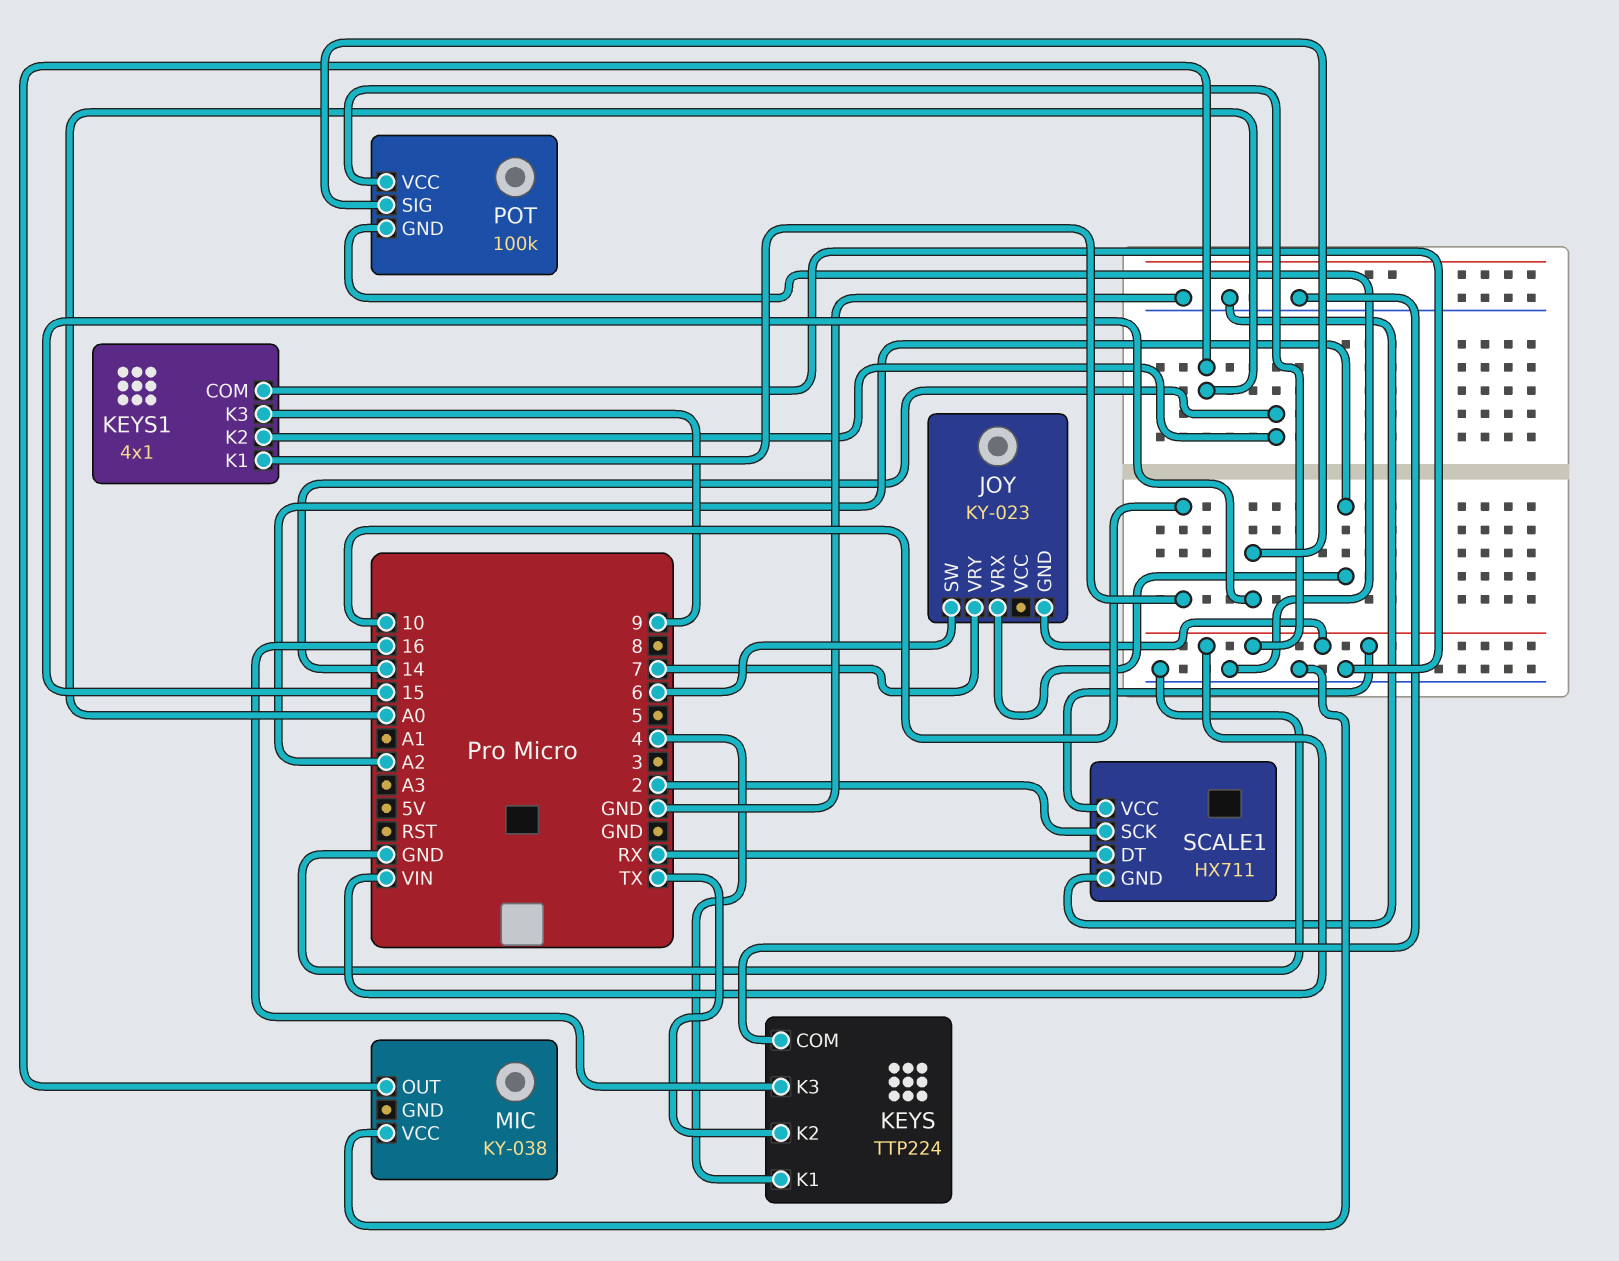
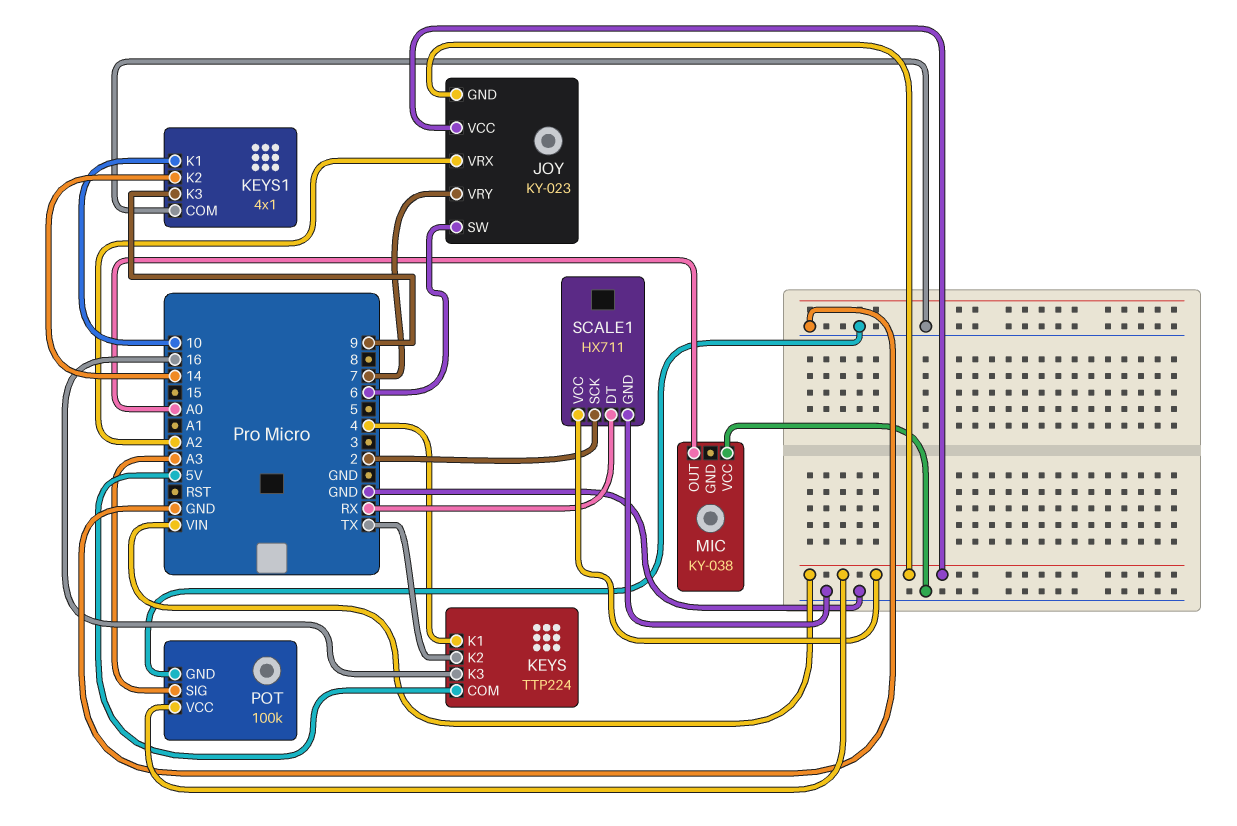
JOY pin VCC: none -> VIN
KEYS pin COM: GND -> 5V
POT pin SIG: 15 -> A3

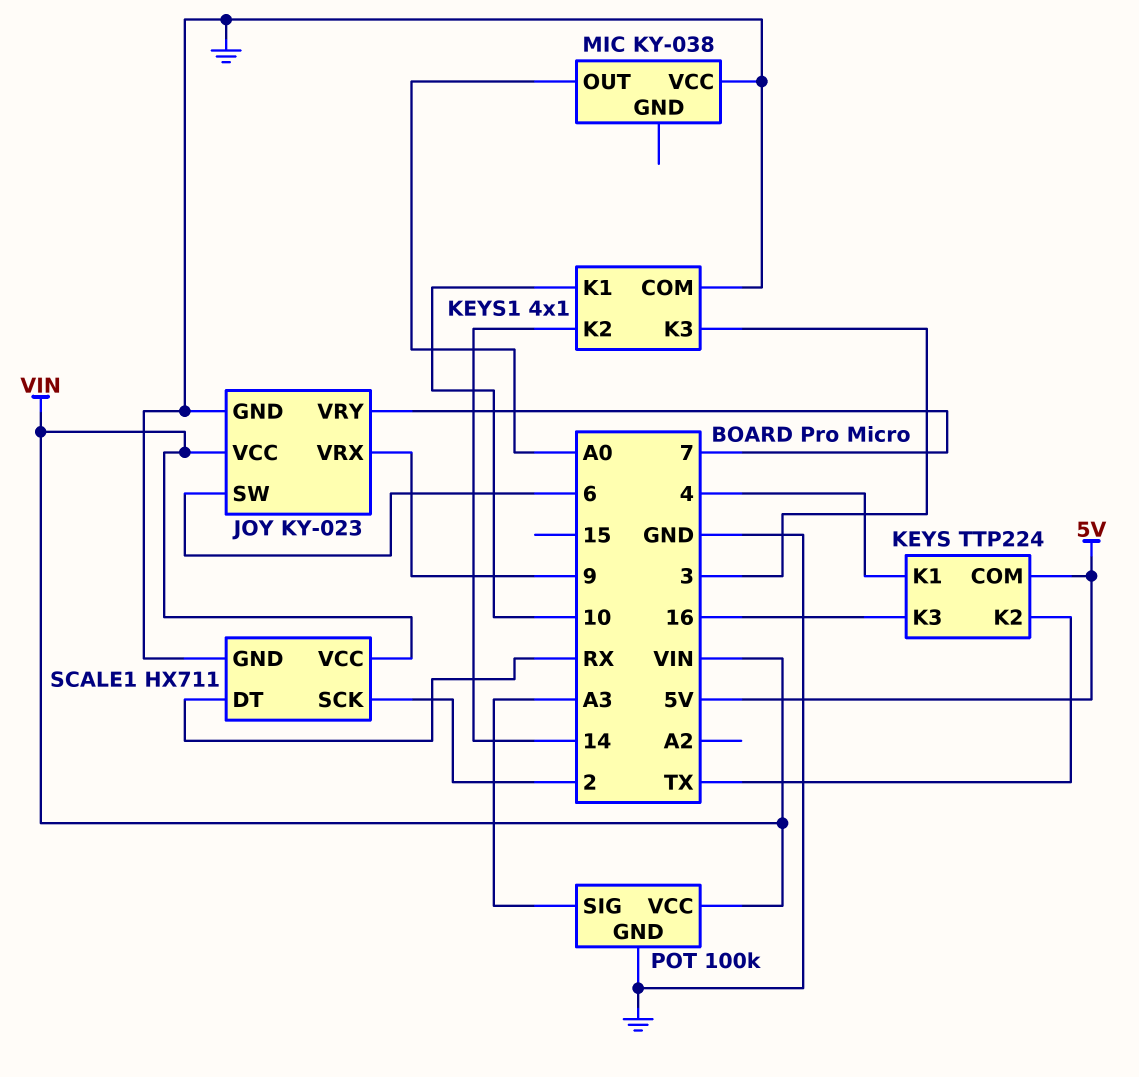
JOY pin GND: VIN -> GND
JOY pin VRX: A2 -> 9
KEYS1 pin K3: 9 -> 3

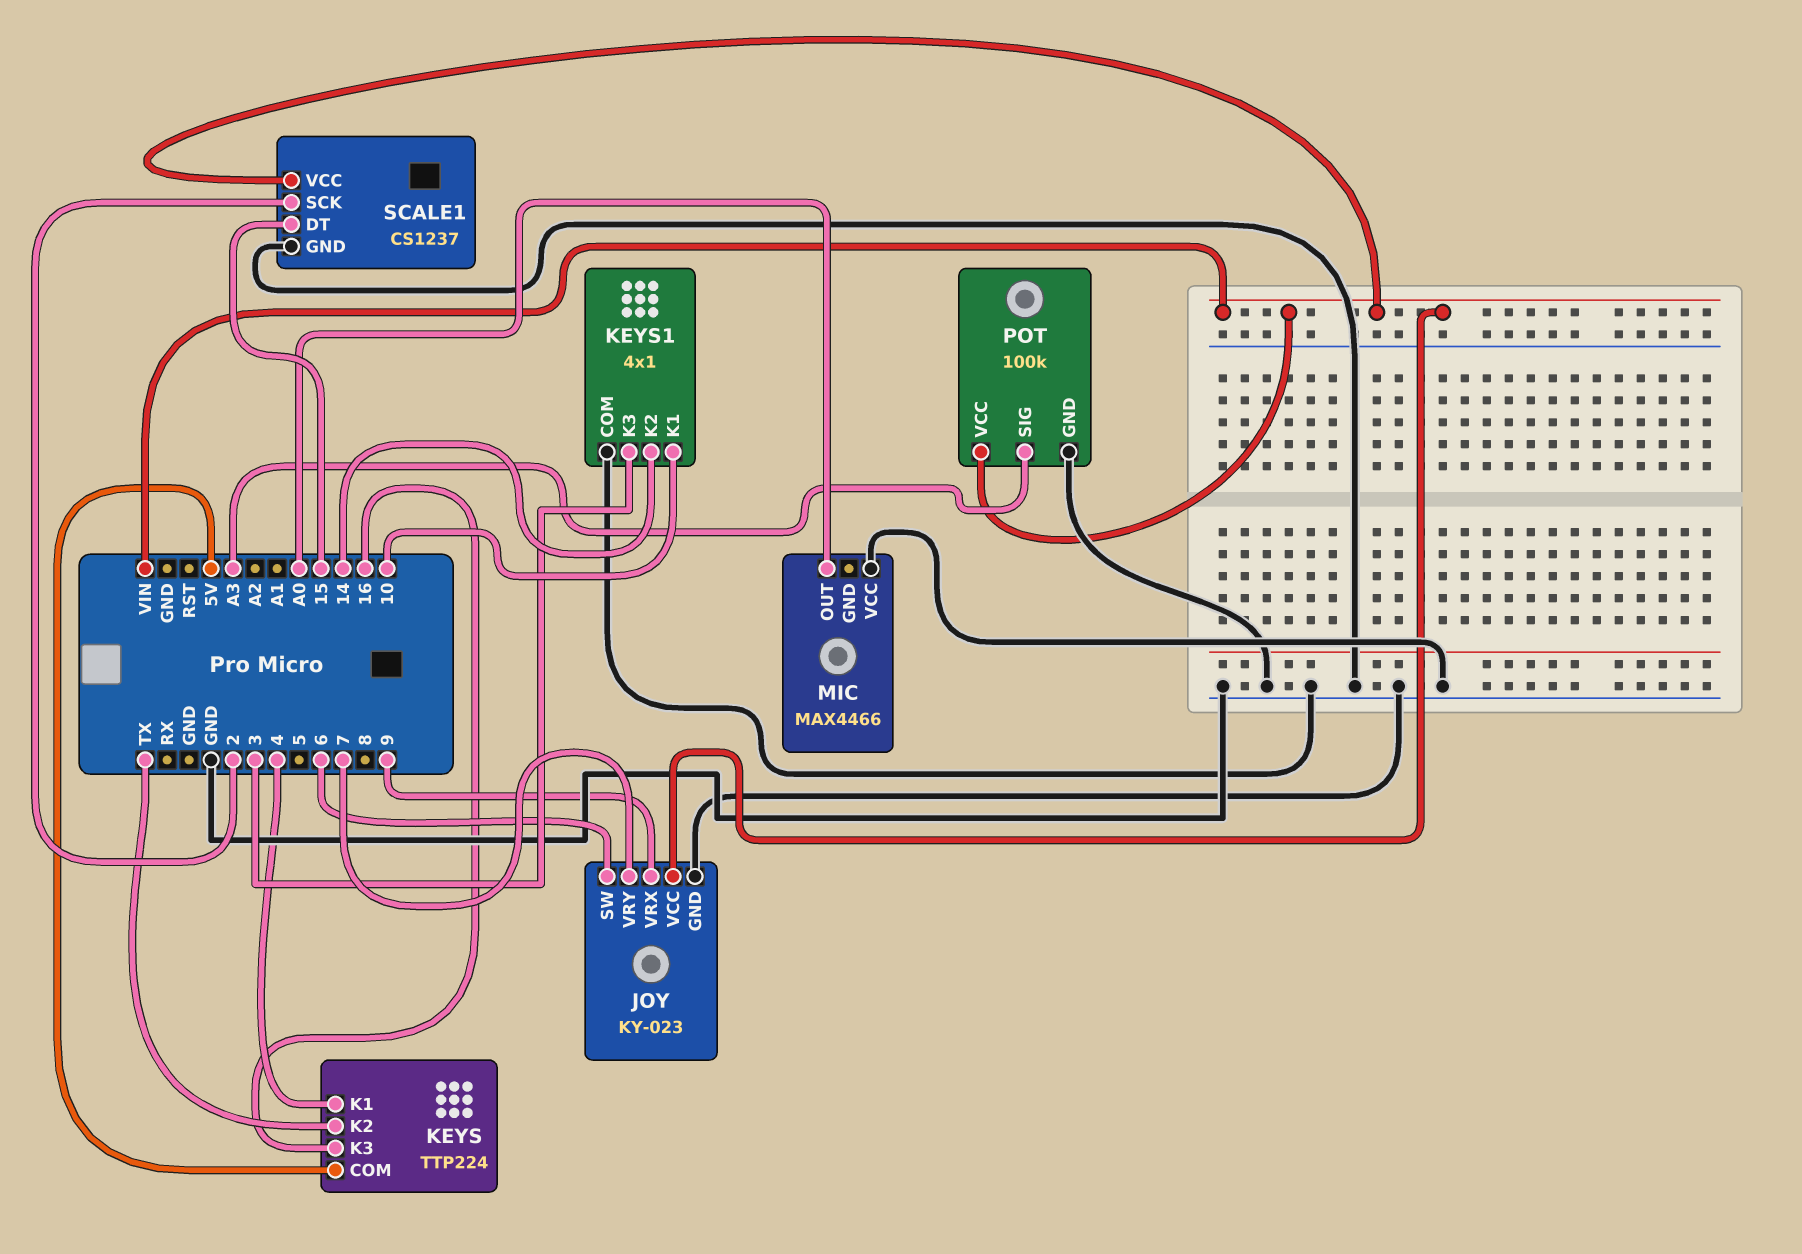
MIC: KY-038 -> MAX4466
SCALE1: HX711 -> CS1237
SCALE1 pin DT: RX -> 15

